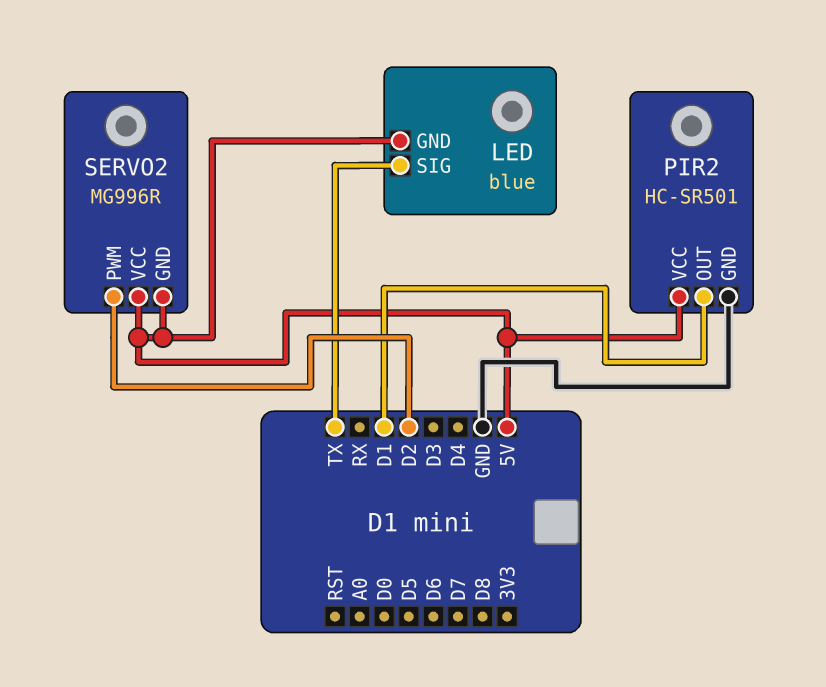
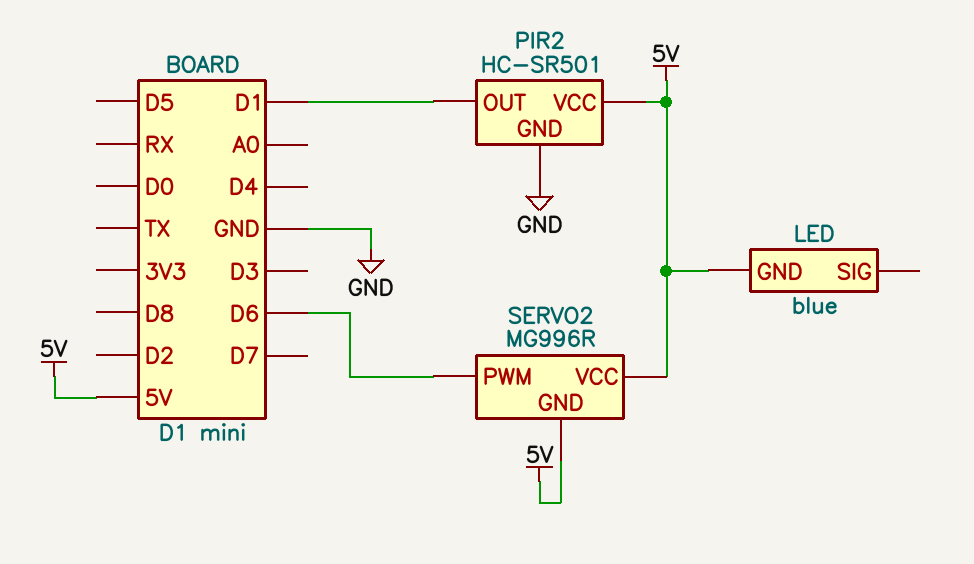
LED pin SIG: TX -> none
SERVO2 pin PWM: D2 -> D6

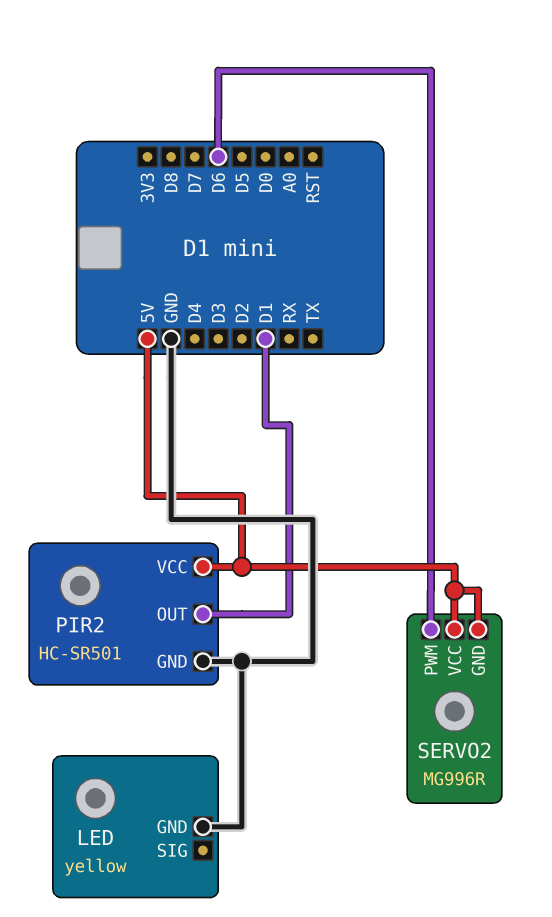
LED: blue -> yellow
LED pin GND: 5V -> GND

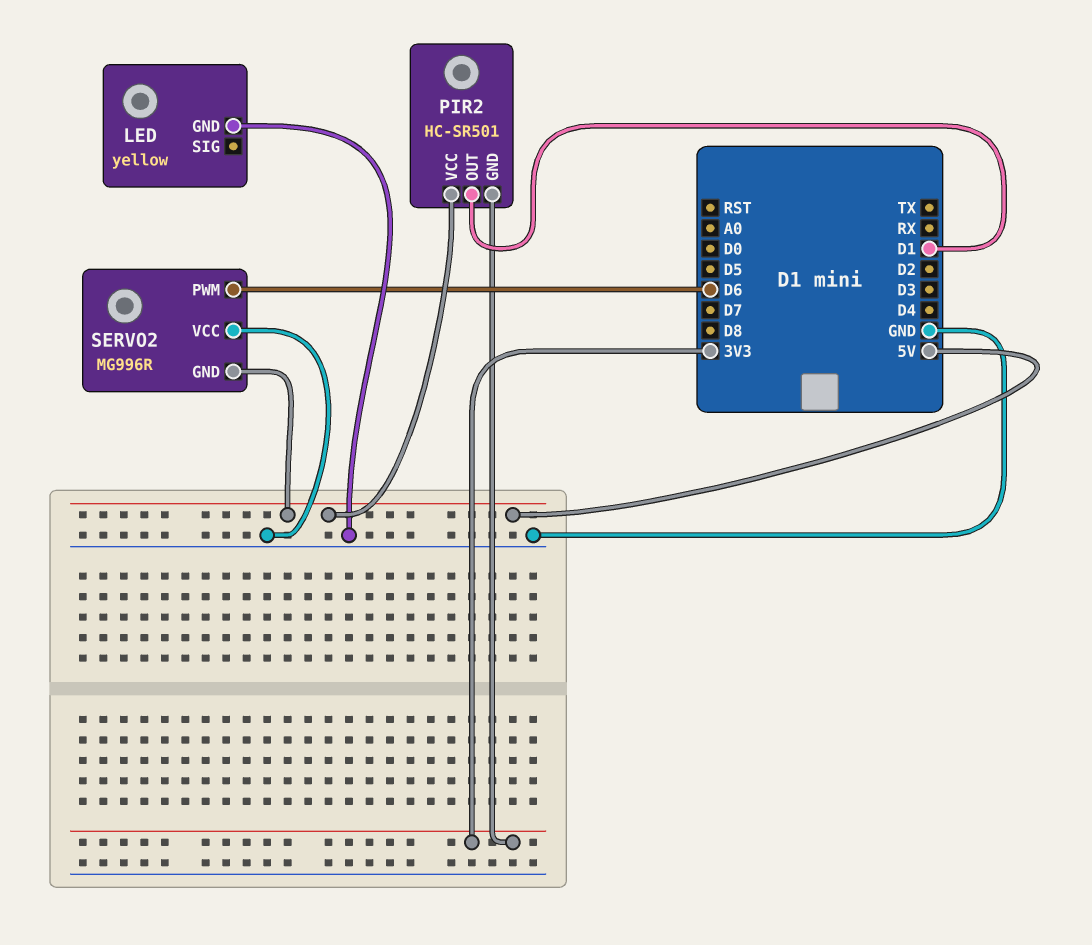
PIR2 pin GND: GND -> 3V3
SERVO2 pin VCC: 5V -> GND

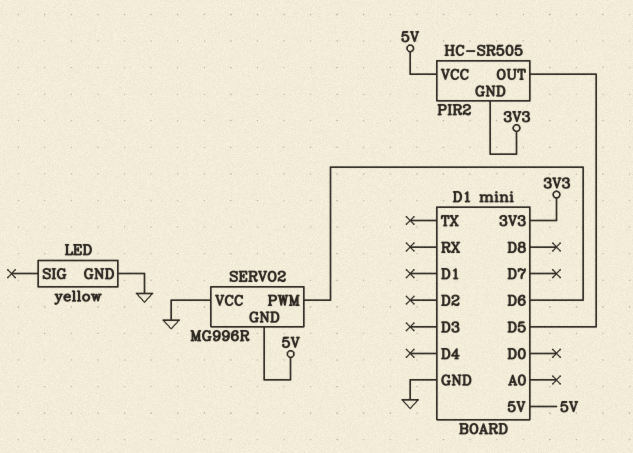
PIR2: HC-SR501 -> HC-SR505
PIR2 pin OUT: D1 -> D5

